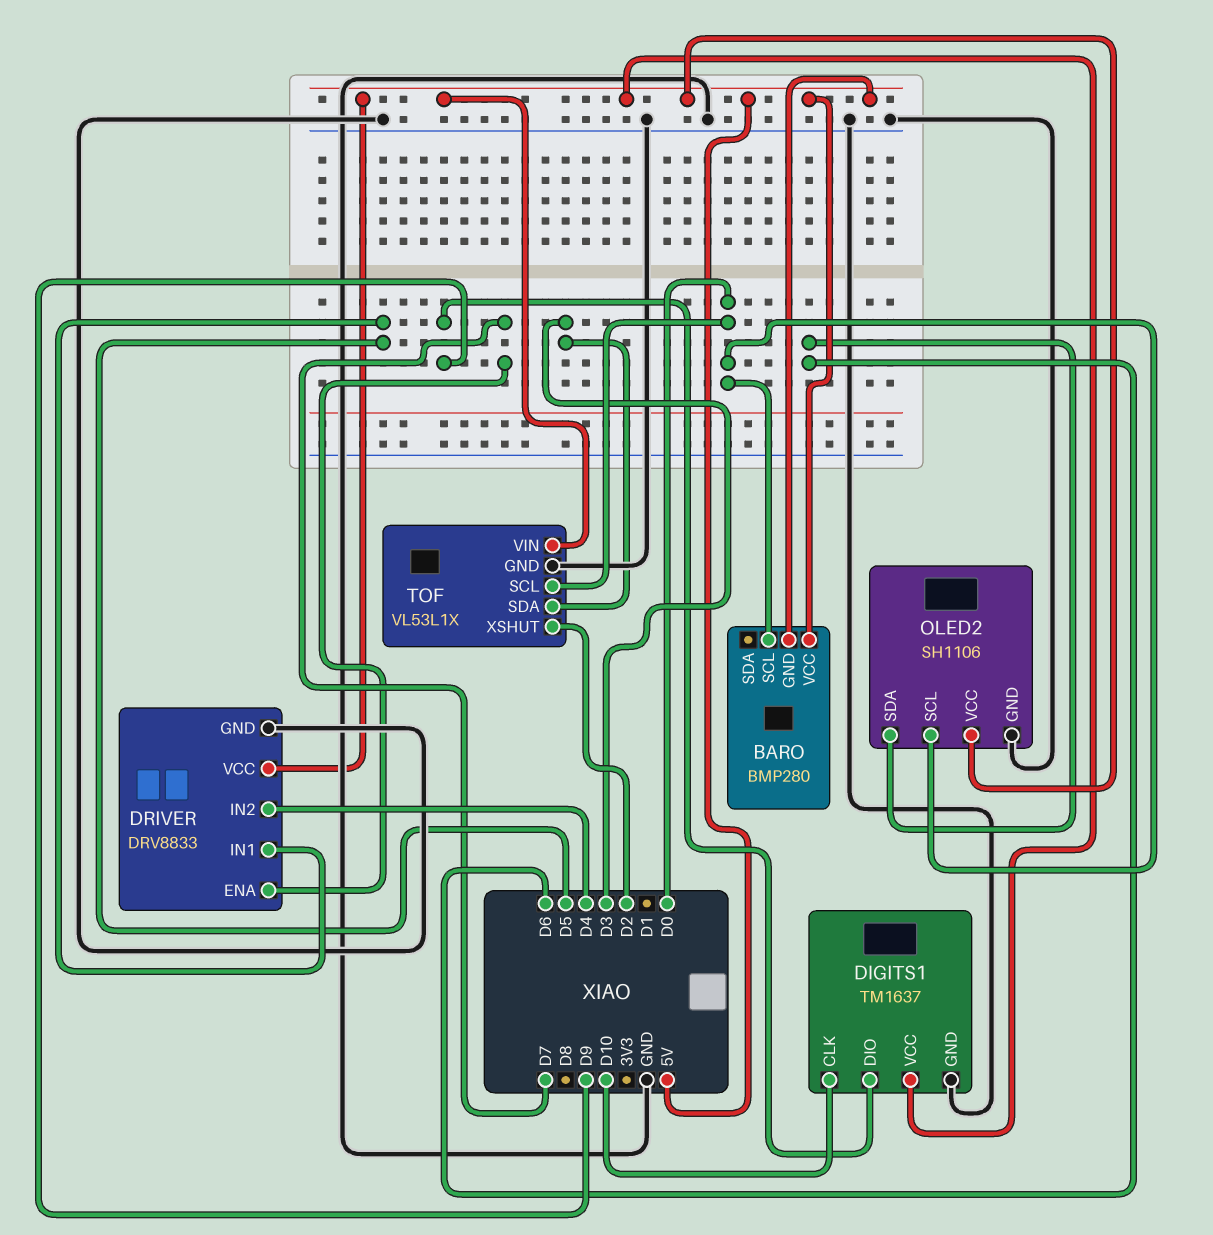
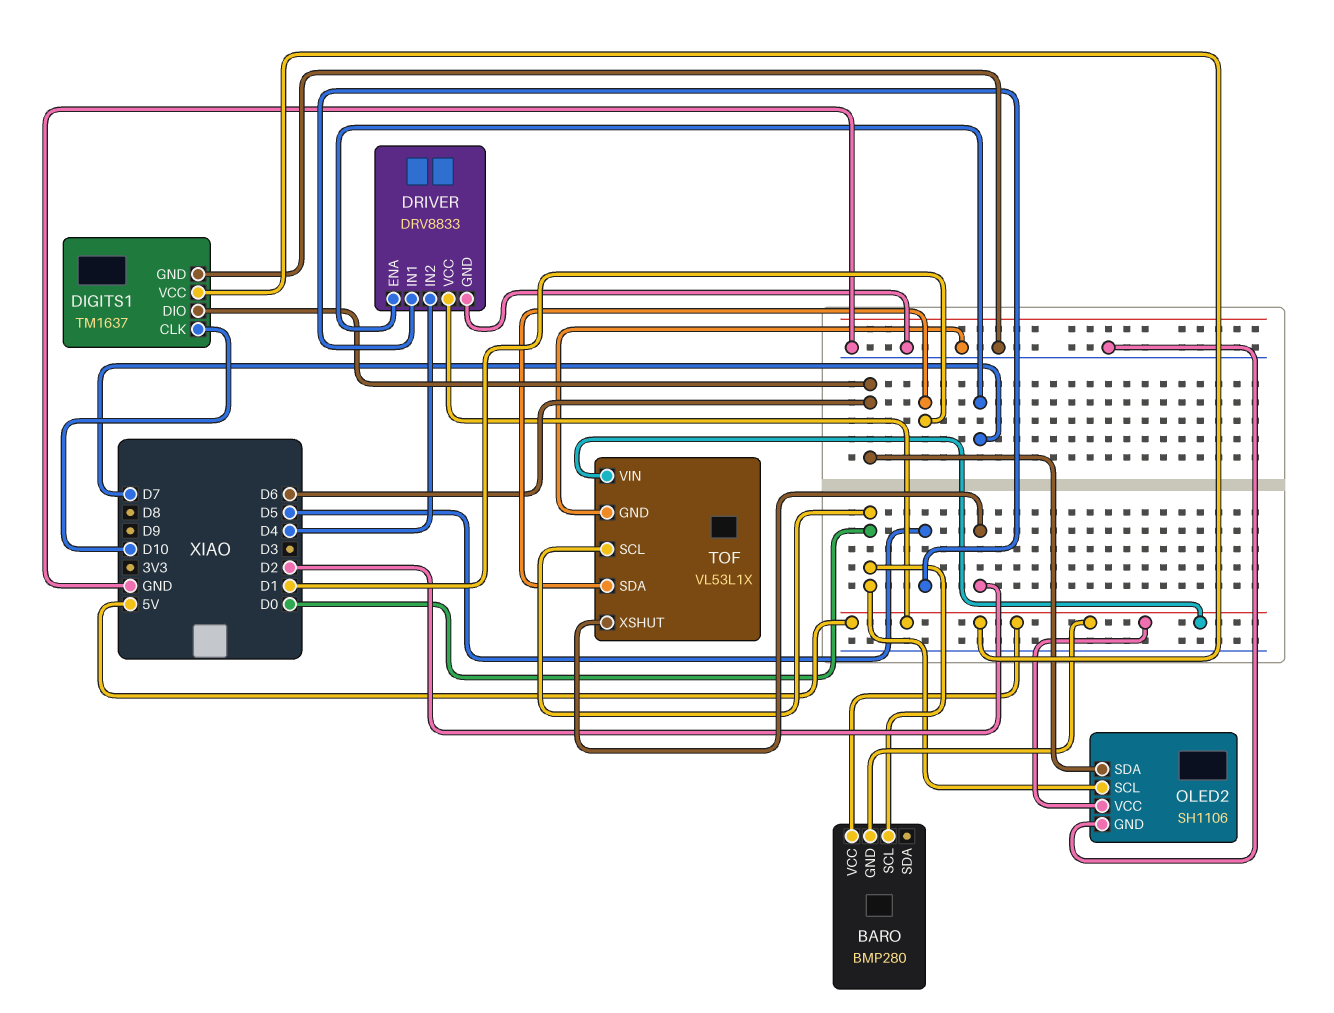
DIGITS1 pin DIO: D9 -> D6
TOF pin SDA: D3 -> D1

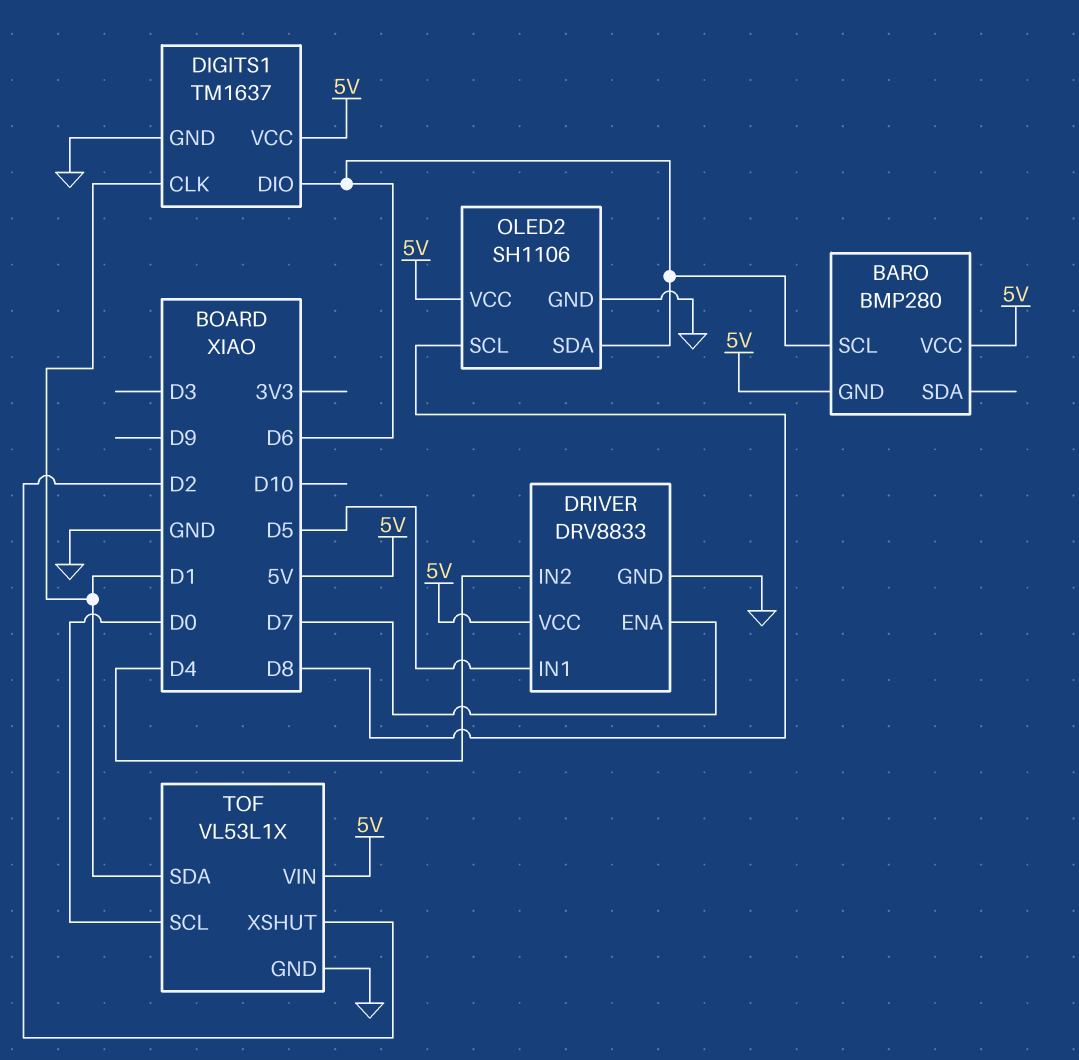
BARO pin SCL: D0 -> D6
DIGITS1 pin CLK: D10 -> D1
OLED2 pin SCL: D0 -> D8

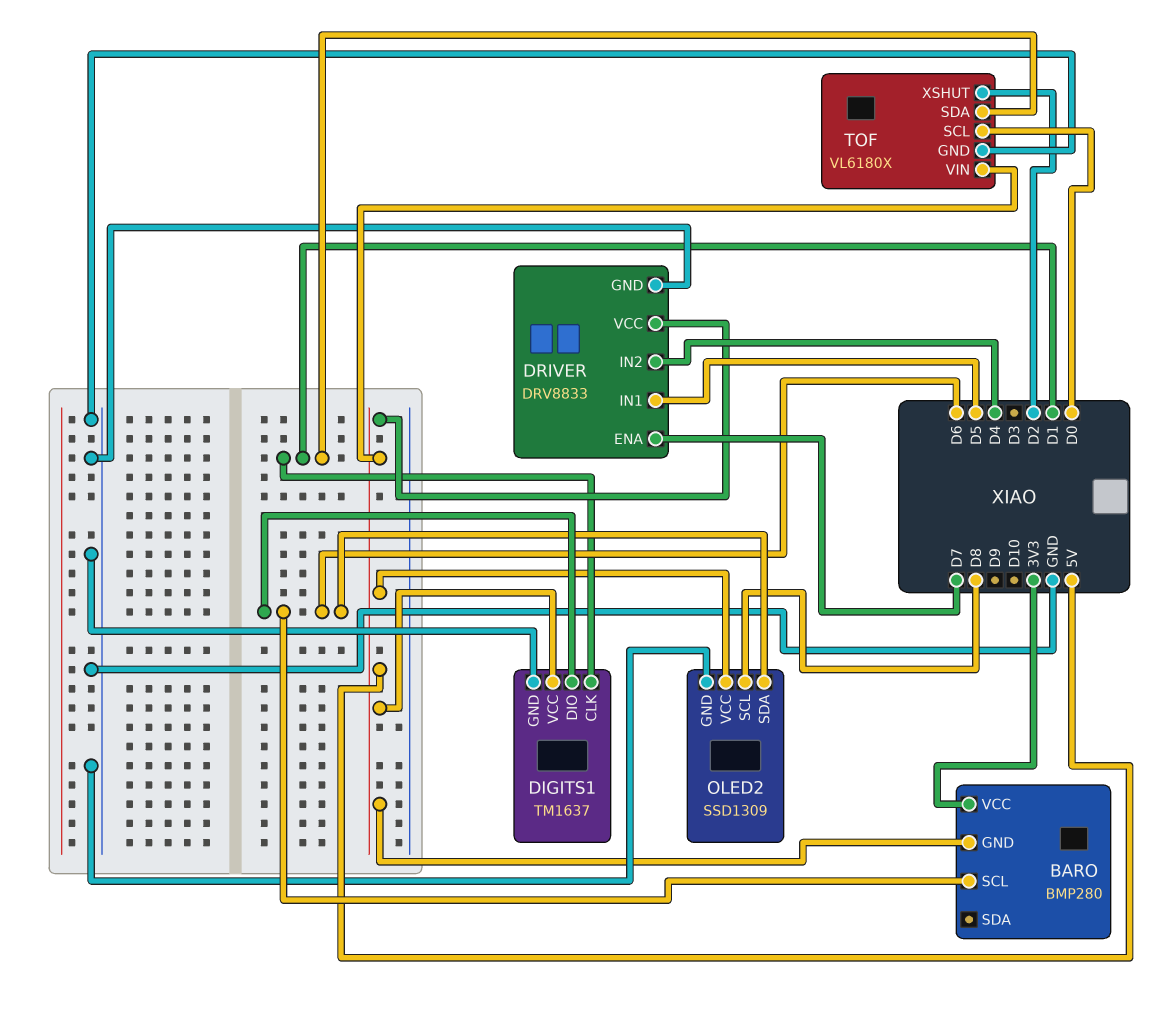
BARO pin VCC: 5V -> 3V3
OLED2: SH1106 -> SSD1309
TOF: VL53L1X -> VL6180X

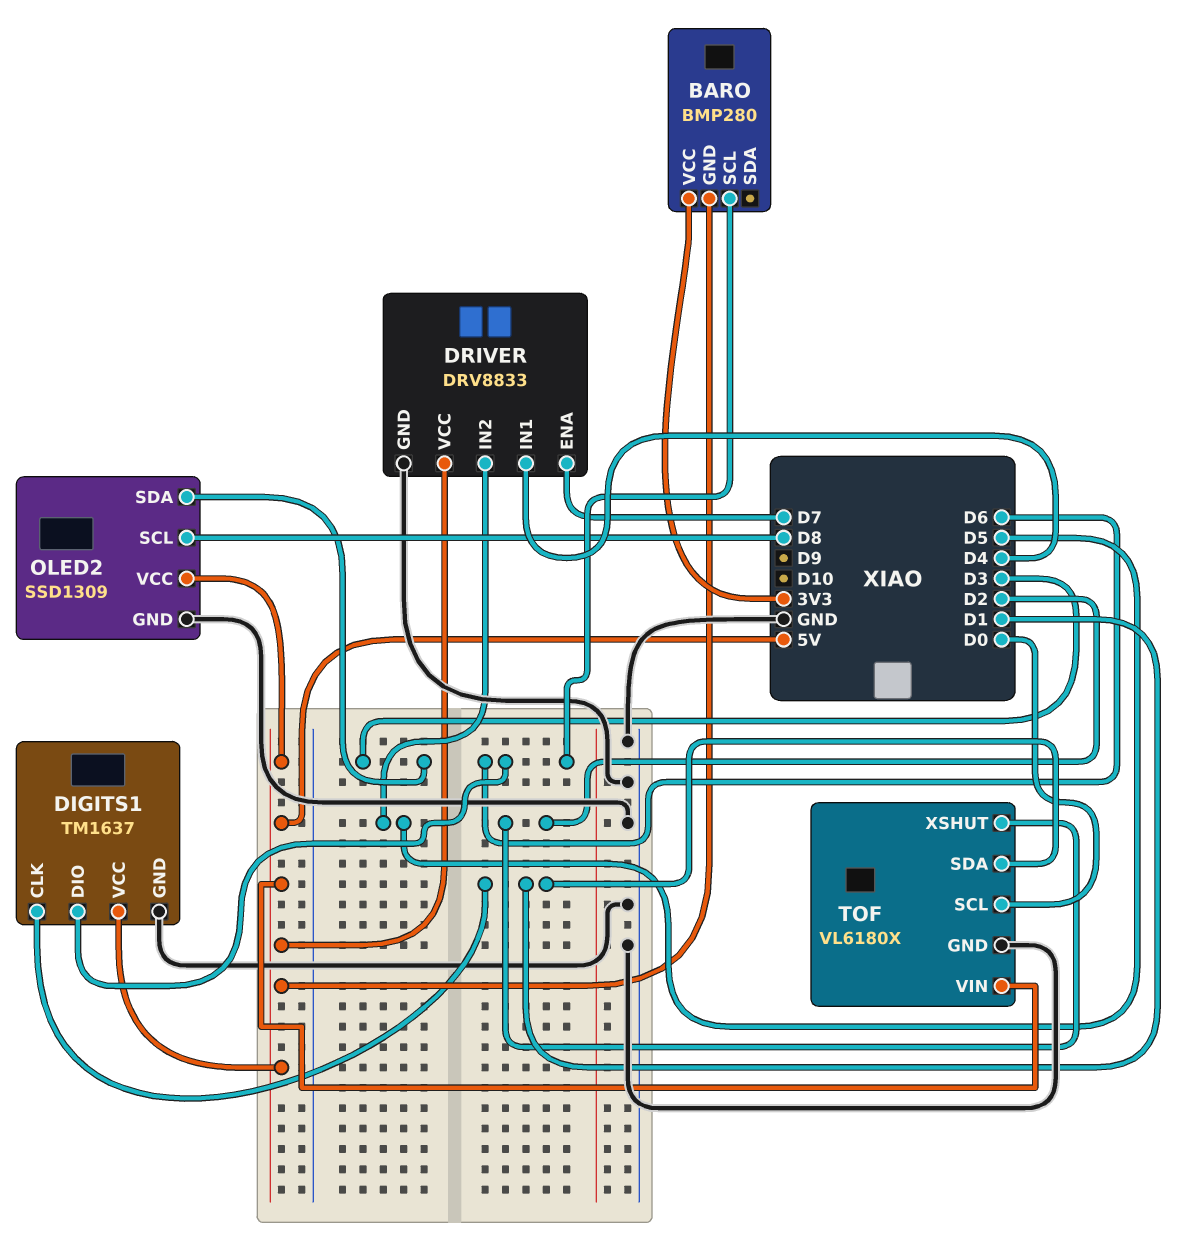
DRIVER pin IN1: D5 -> D4
DRIVER pin IN2: D4 -> D5
OLED2 pin SDA: D6 -> D3

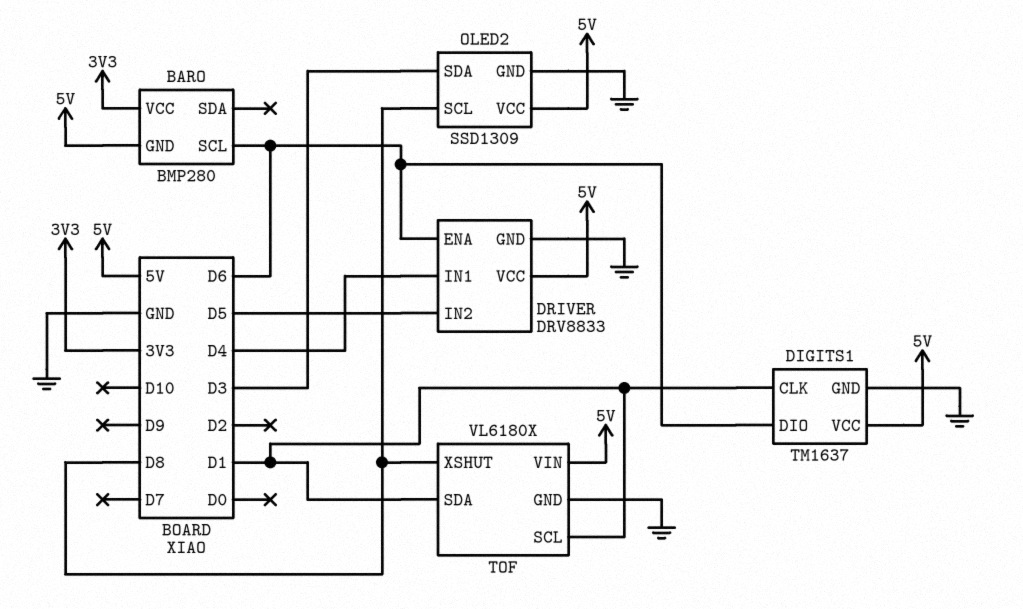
DRIVER pin ENA: D7 -> D6
TOF pin SCL: D0 -> D1
TOF pin XSHUT: D2 -> D8

